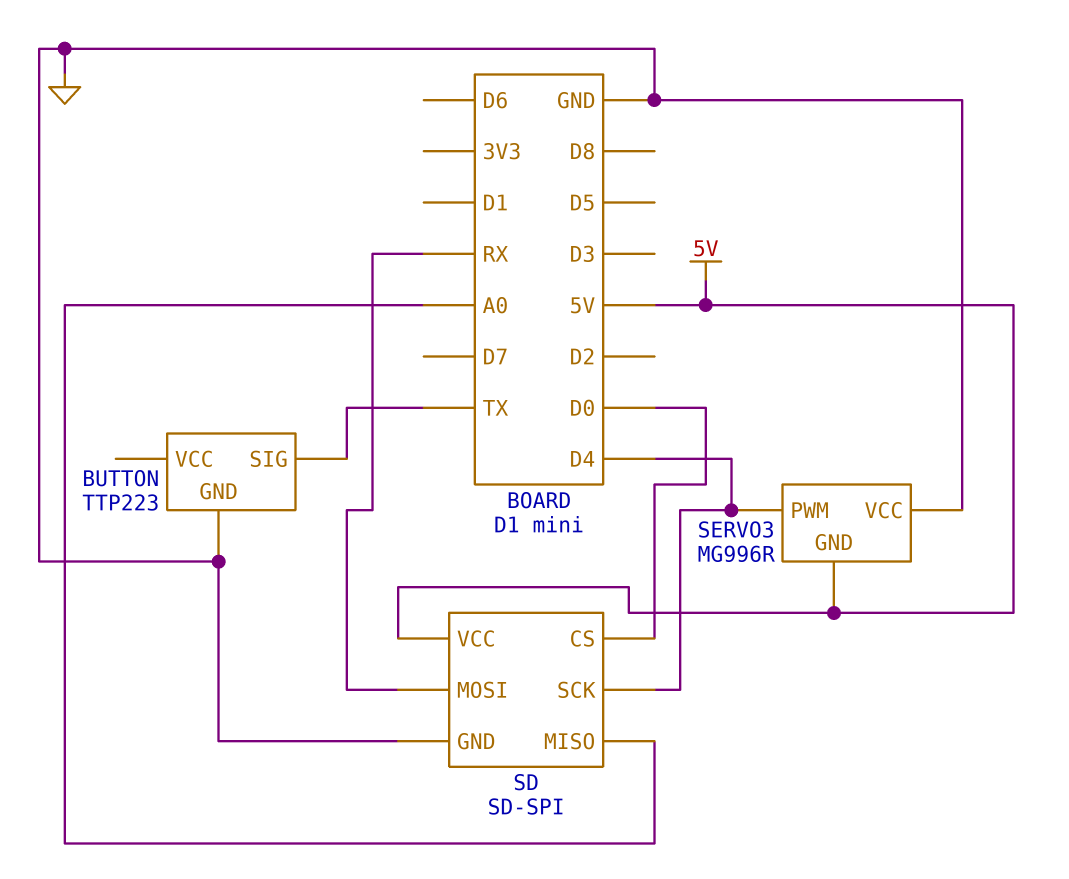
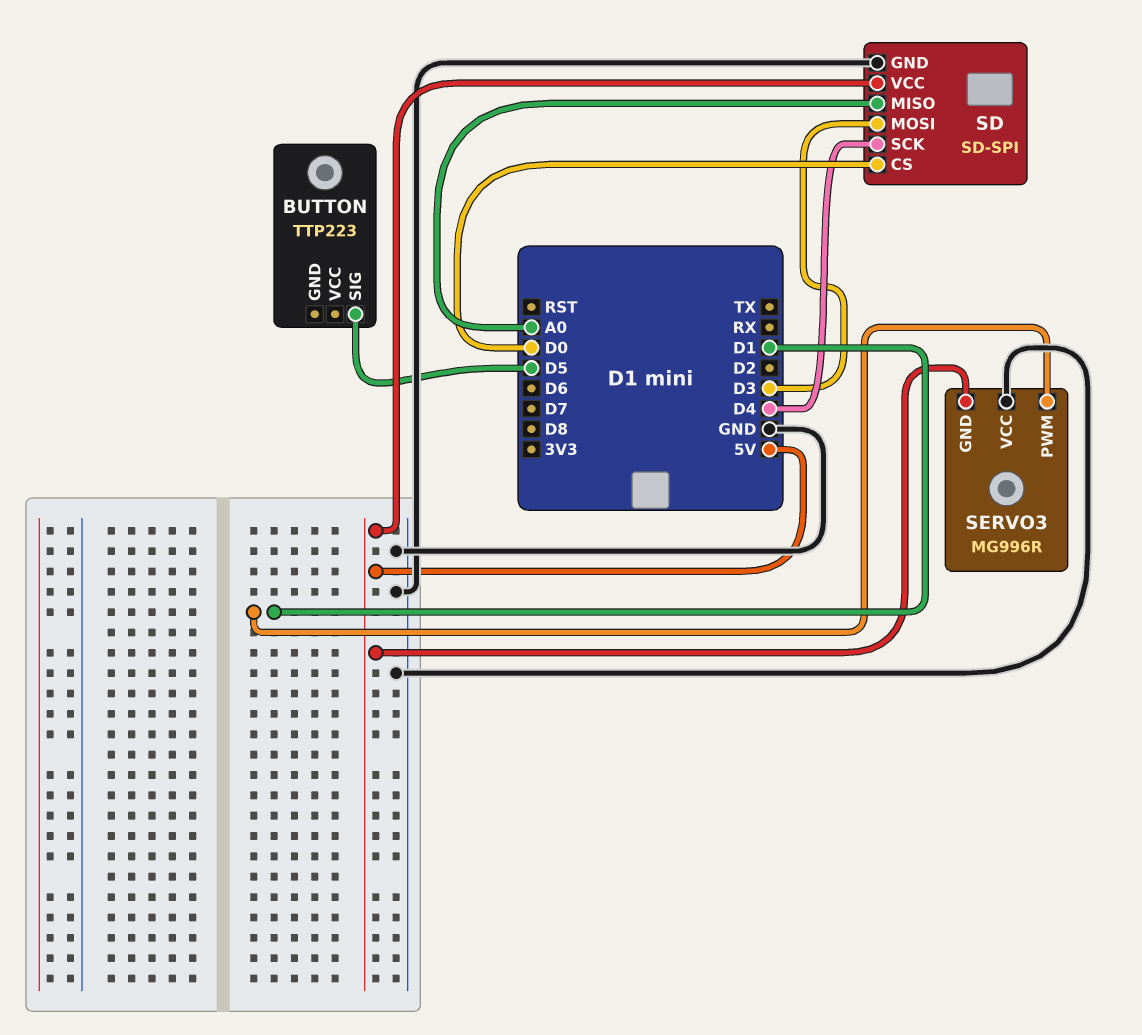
BUTTON pin GND: GND -> none
BUTTON pin SIG: TX -> D5
SD pin MOSI: RX -> D3
SERVO3 pin PWM: D4 -> D1

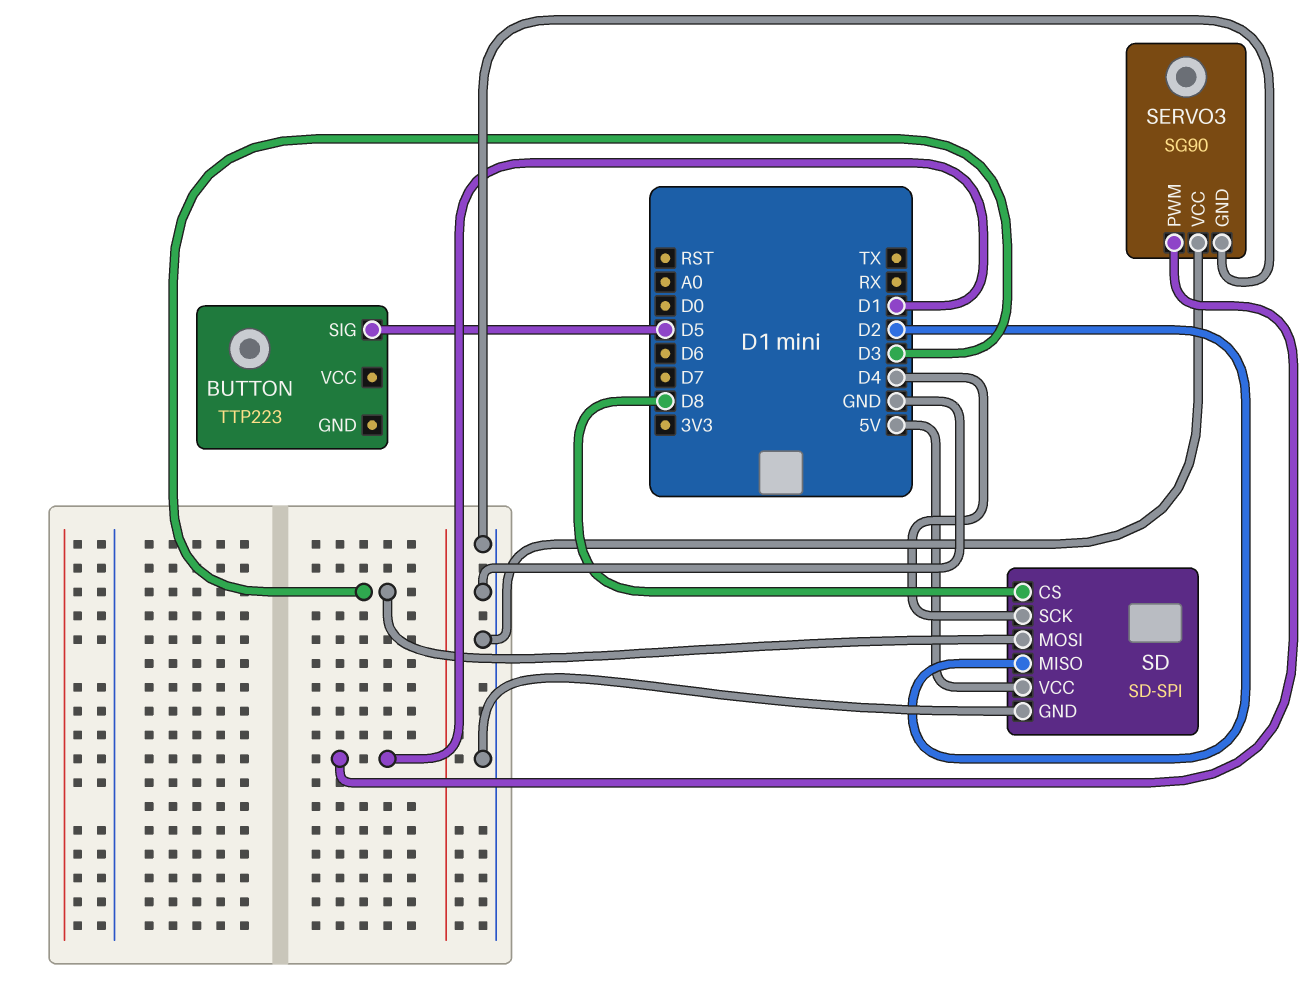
SD pin CS: D0 -> D8
SD pin MISO: A0 -> D2
SERVO3: MG996R -> SG90
SERVO3 pin GND: 5V -> GND

